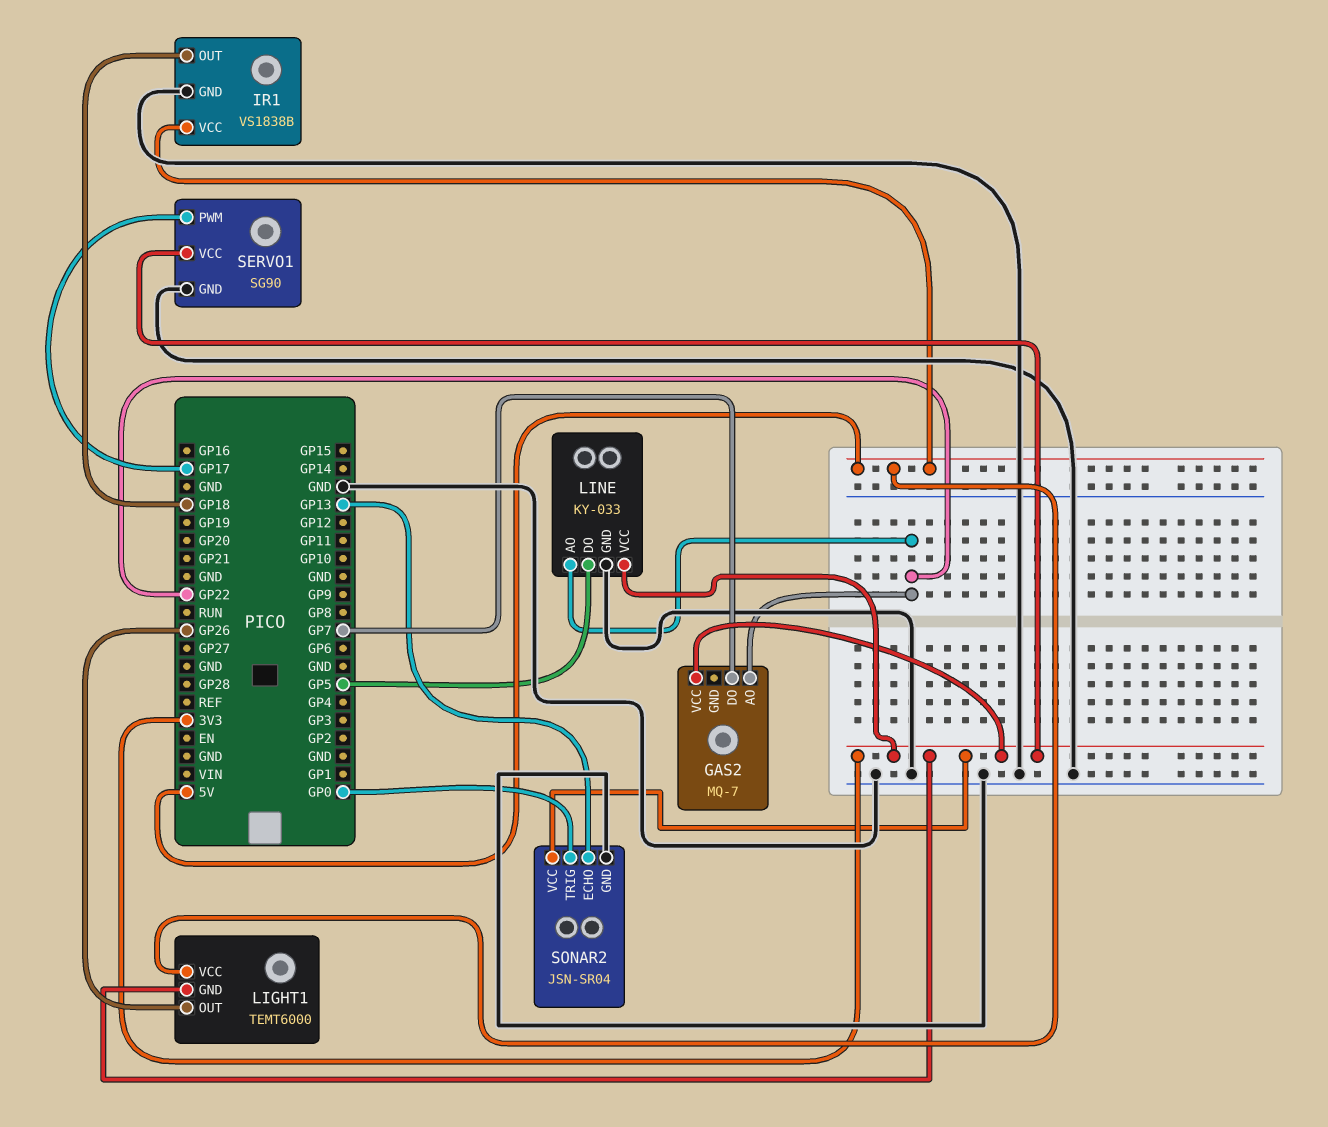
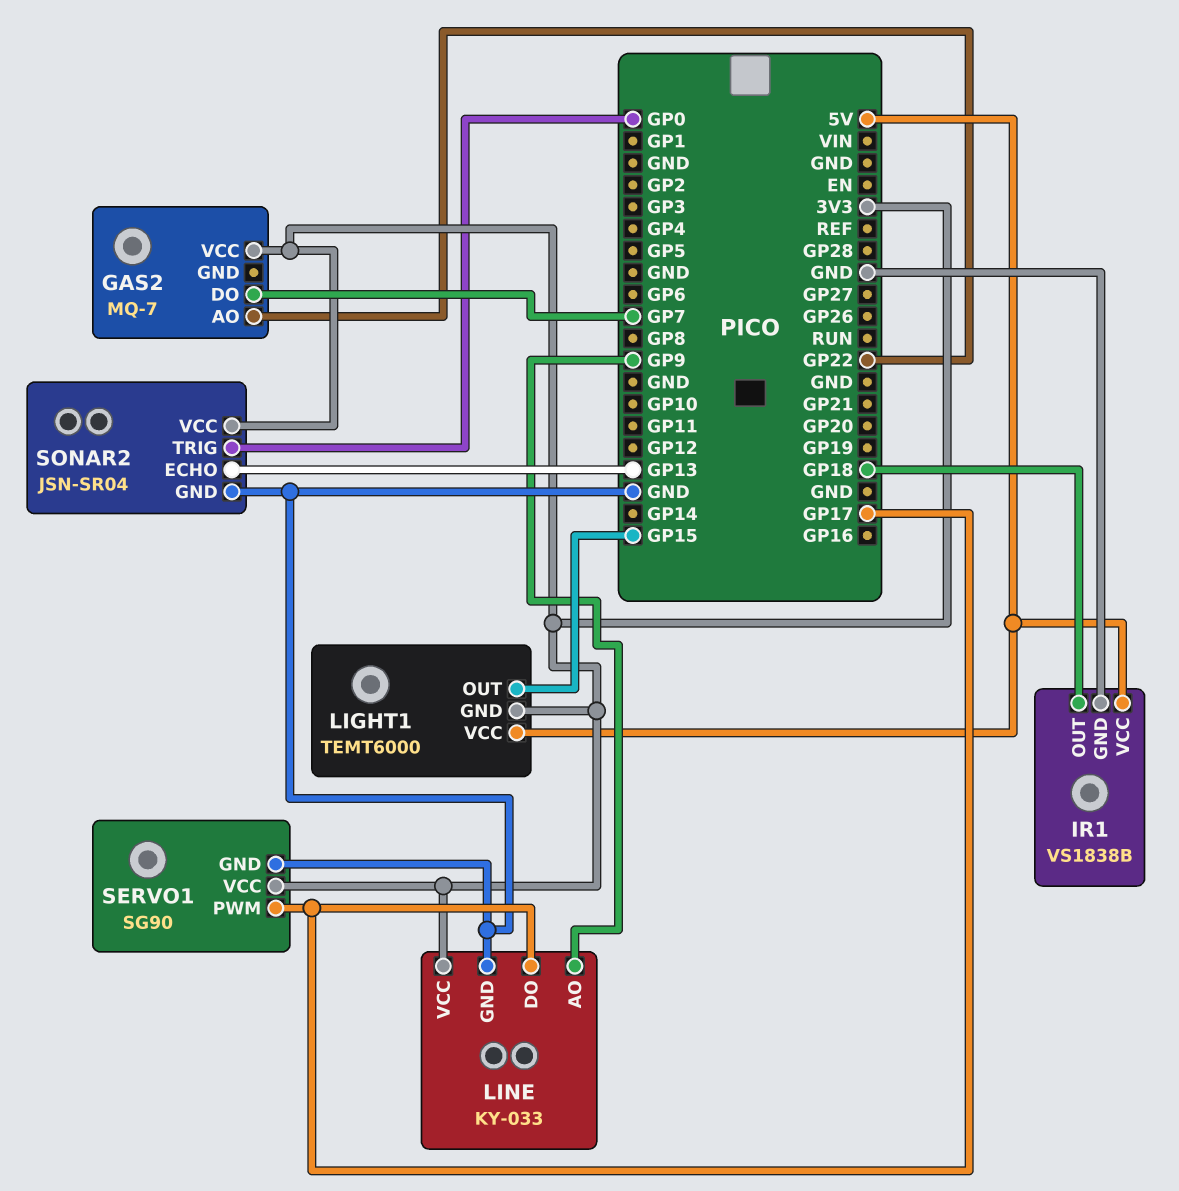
LIGHT1 pin OUT: GP26 -> GP15
LINE pin AO: GP22 -> GP9
LINE pin DO: GP5 -> GP17

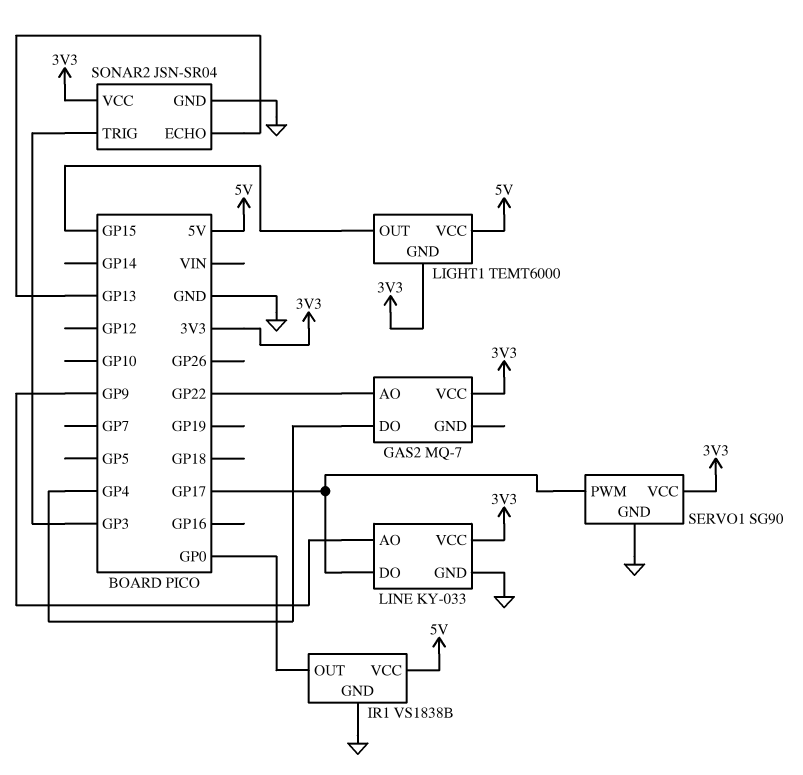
GAS2 pin DO: GP7 -> GP4
IR1 pin OUT: GP18 -> GP0
SONAR2 pin TRIG: GP0 -> GP3

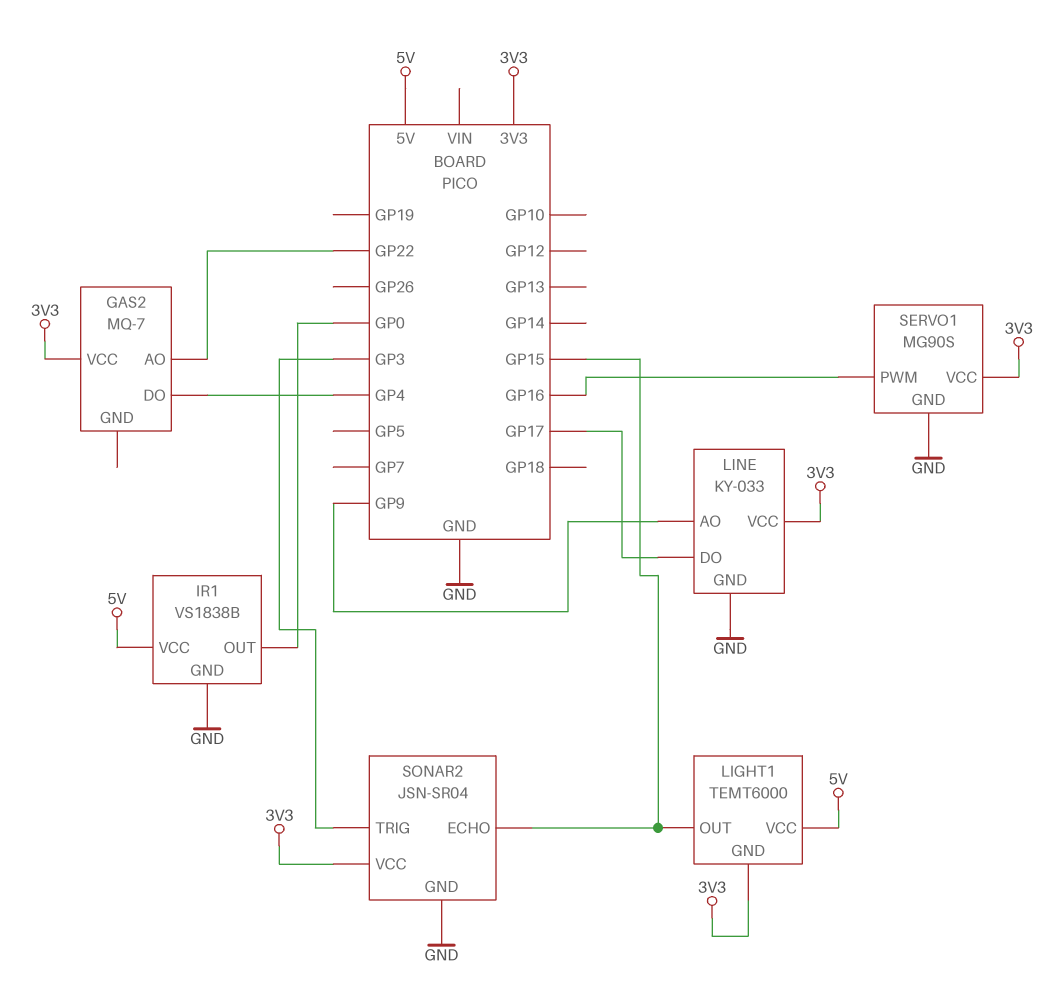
SERVO1: SG90 -> MG90S
SERVO1 pin PWM: GP17 -> GP16
SONAR2 pin ECHO: GP13 -> GP15

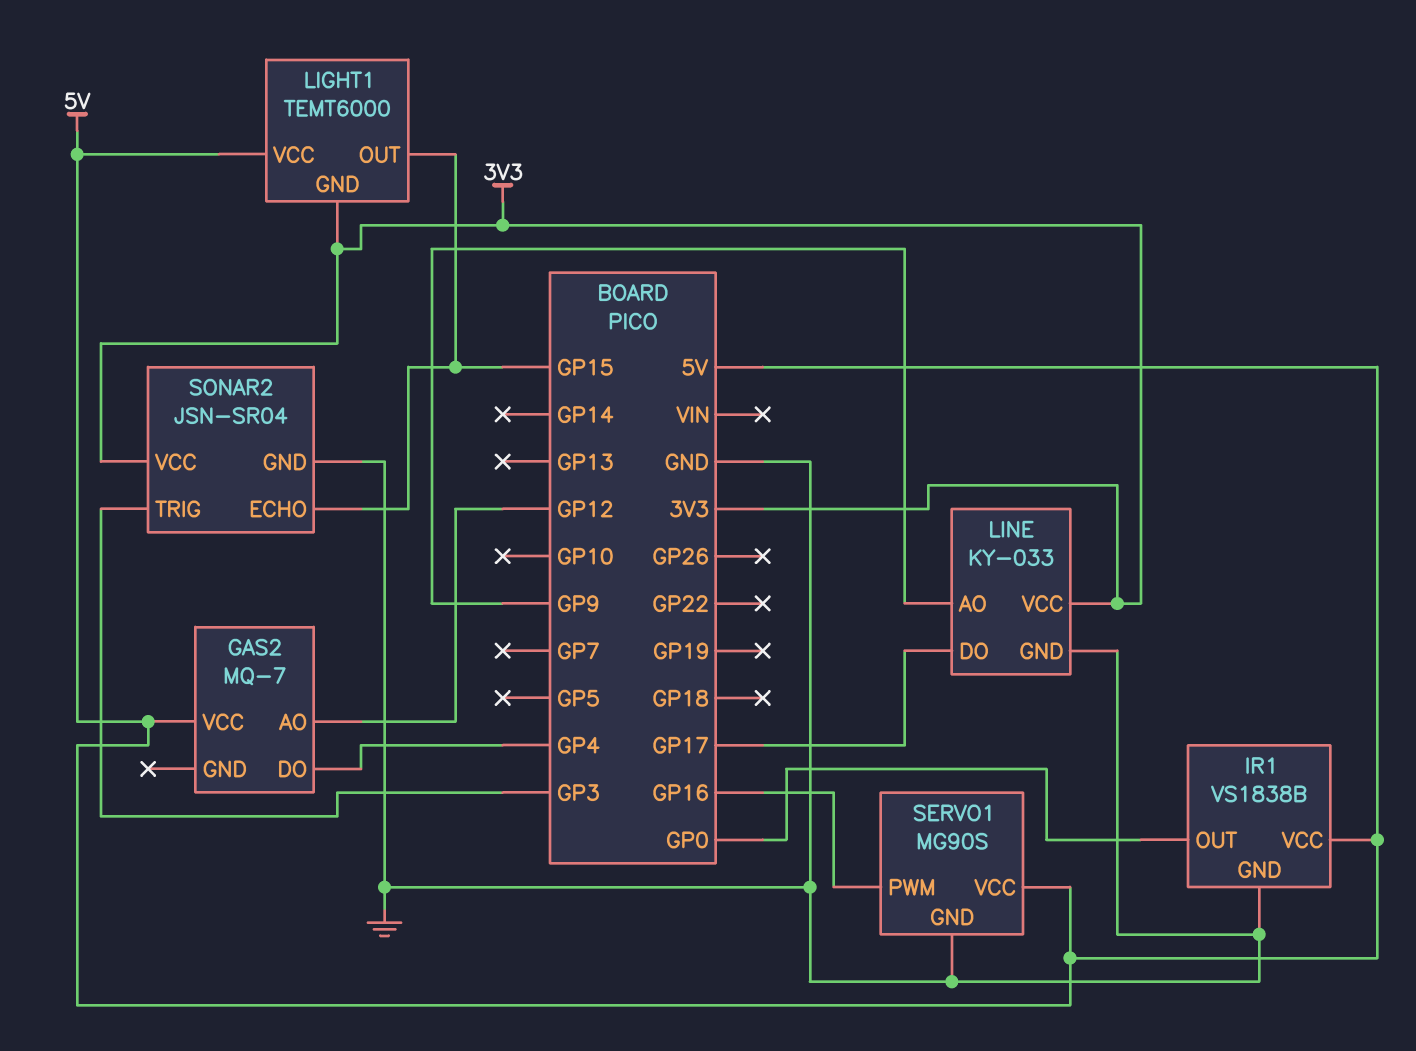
GAS2 pin AO: GP22 -> GP12
GAS2 pin VCC: 3V3 -> 5V
SERVO1 pin VCC: 3V3 -> 5V

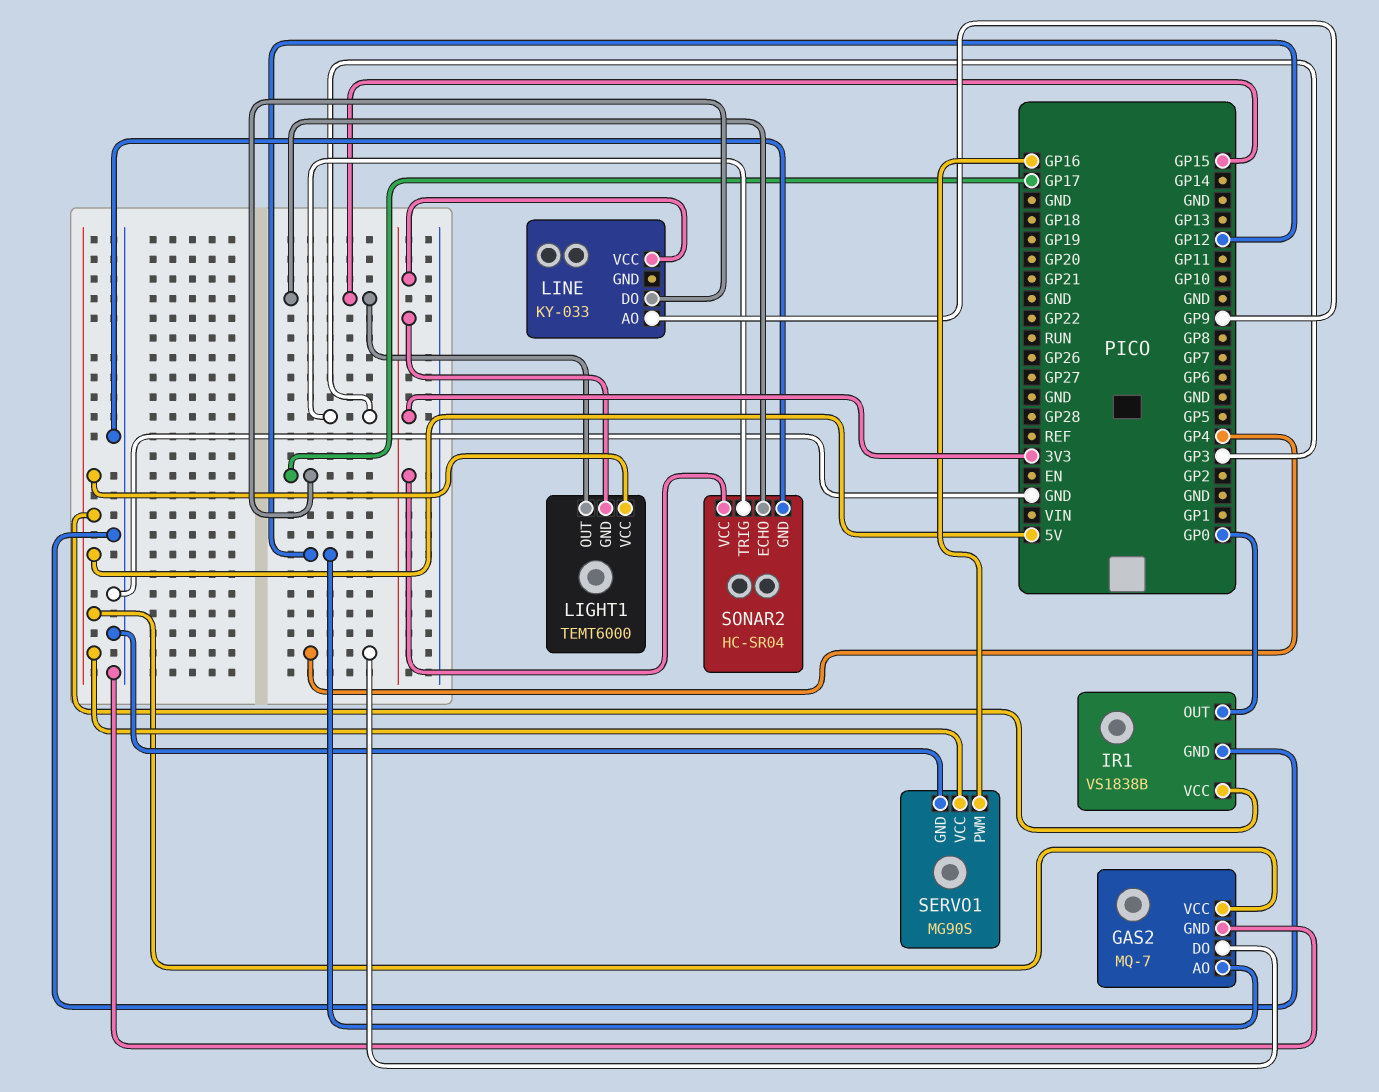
GAS2 pin GND: none -> GND
LINE pin GND: GND -> none
SONAR2: JSN-SR04 -> HC-SR04

